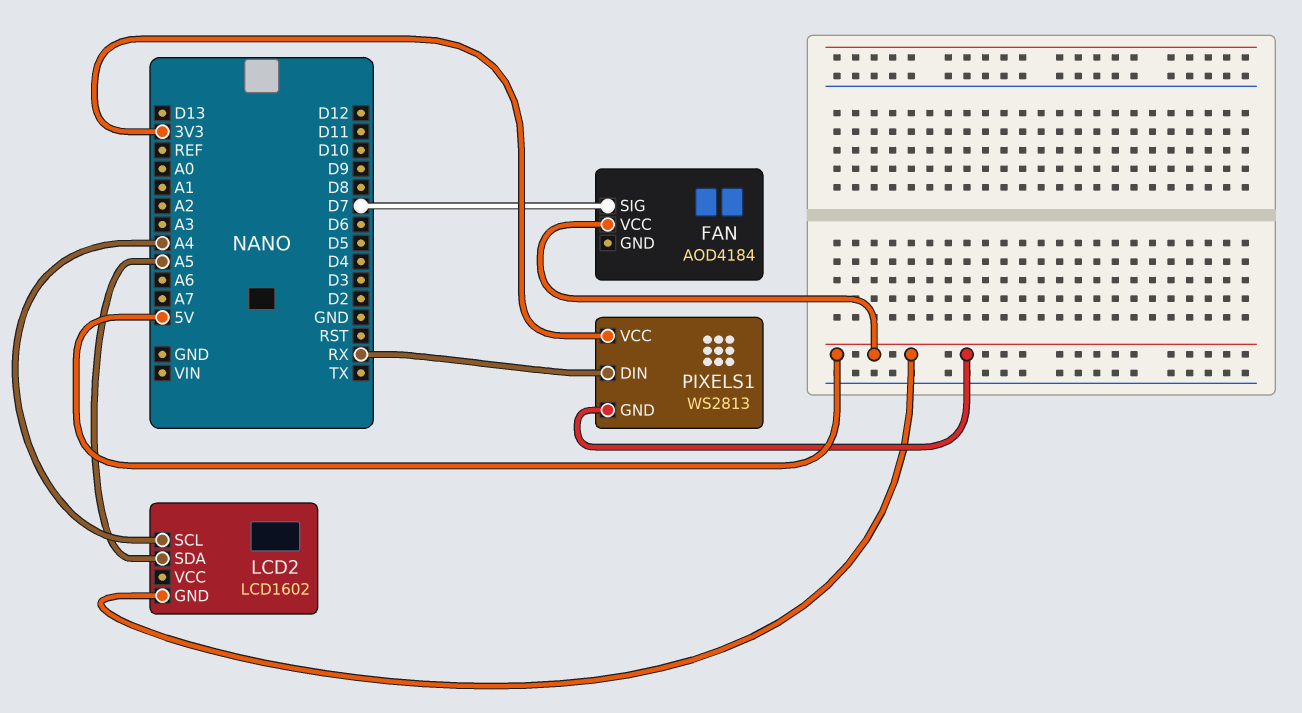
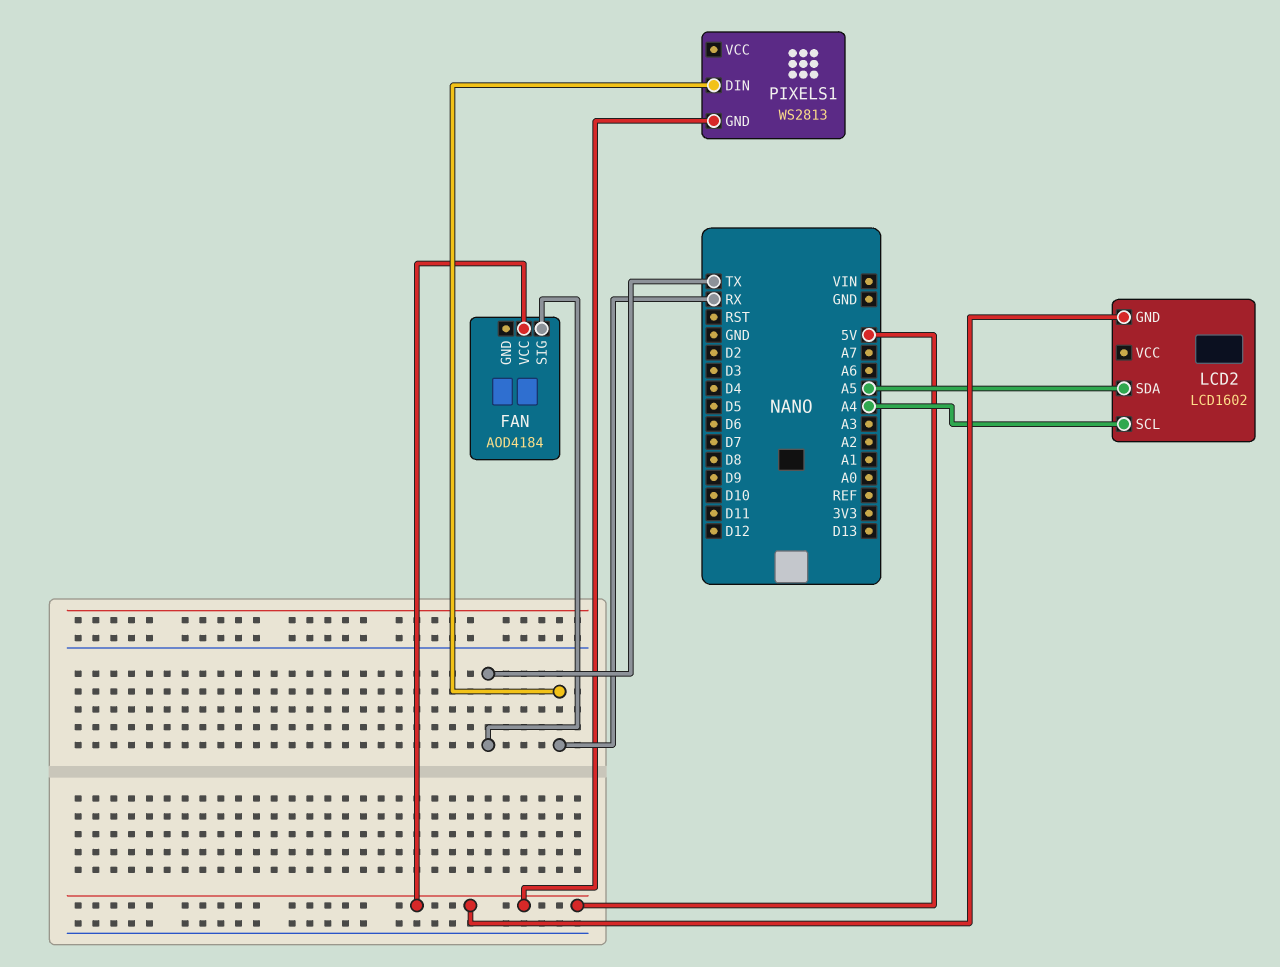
FAN pin SIG: D7 -> TX
PIXELS1 pin VCC: 3V3 -> none

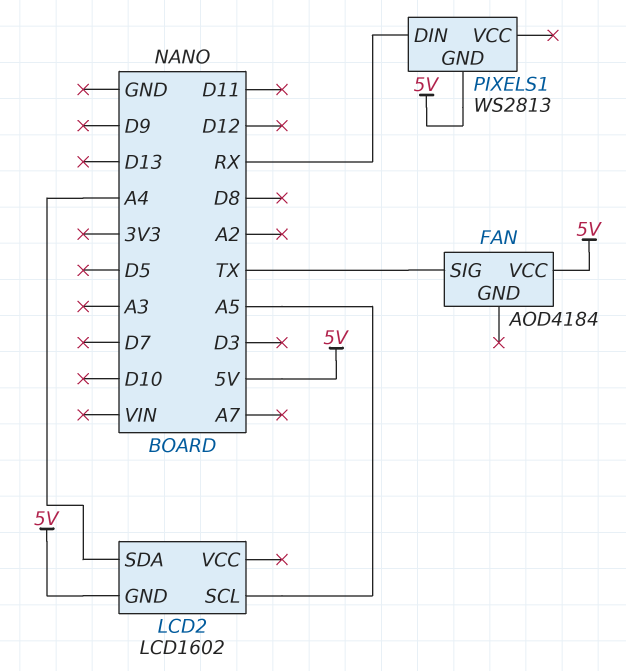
LCD2 pin SCL: A4 -> A5
LCD2 pin SDA: A5 -> A4

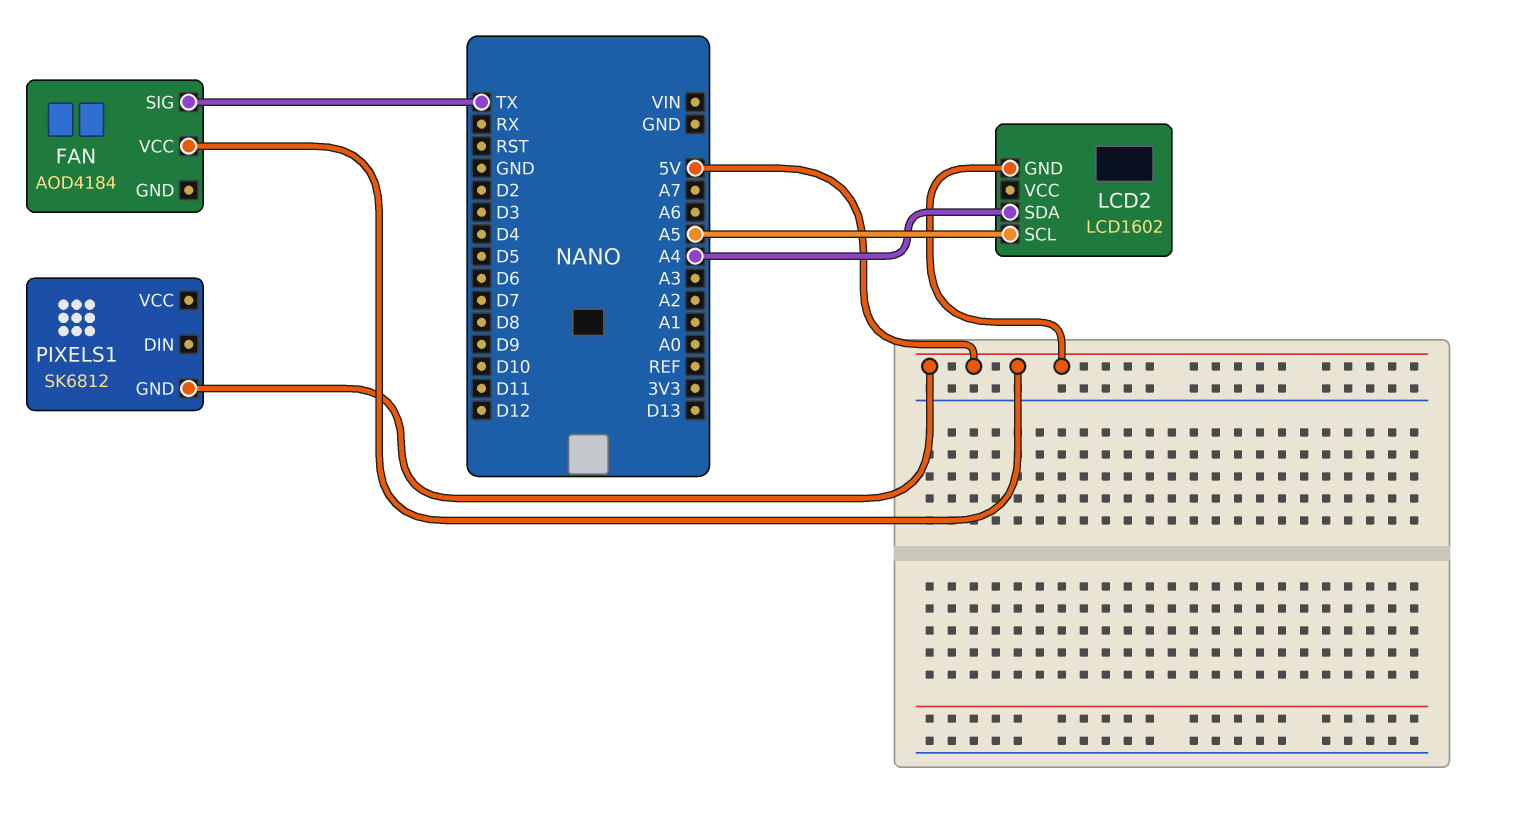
PIXELS1: WS2813 -> SK6812
PIXELS1 pin DIN: RX -> none

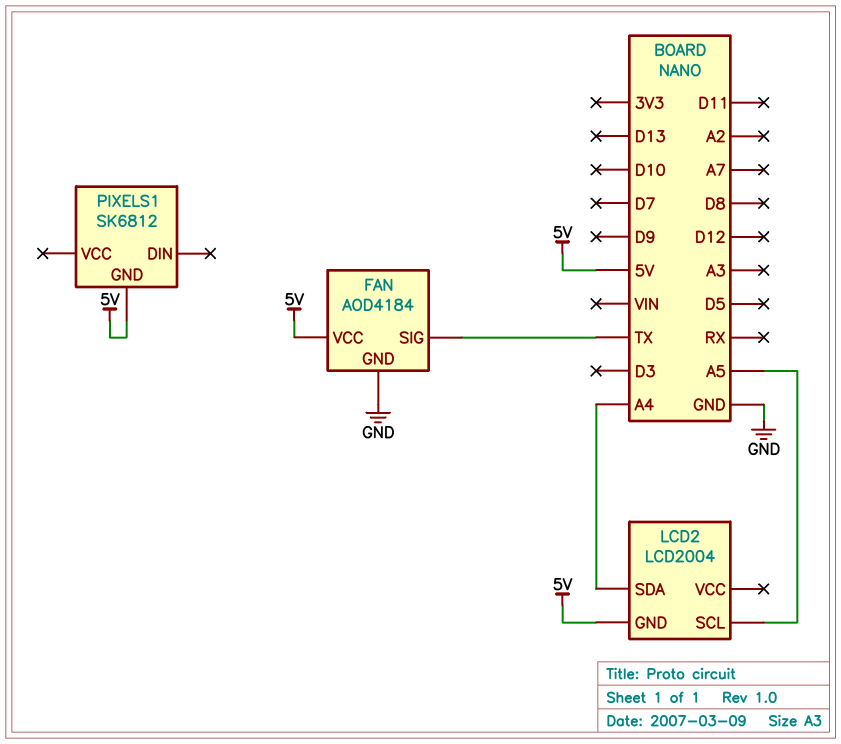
FAN pin GND: none -> GND
LCD2: LCD1602 -> LCD2004

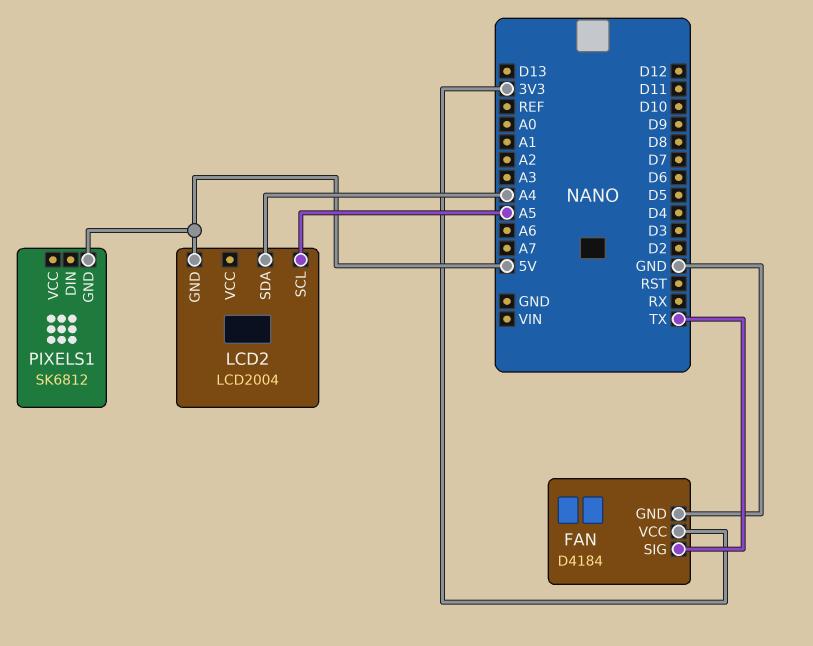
FAN: AOD4184 -> D4184
FAN pin VCC: 5V -> 3V3

